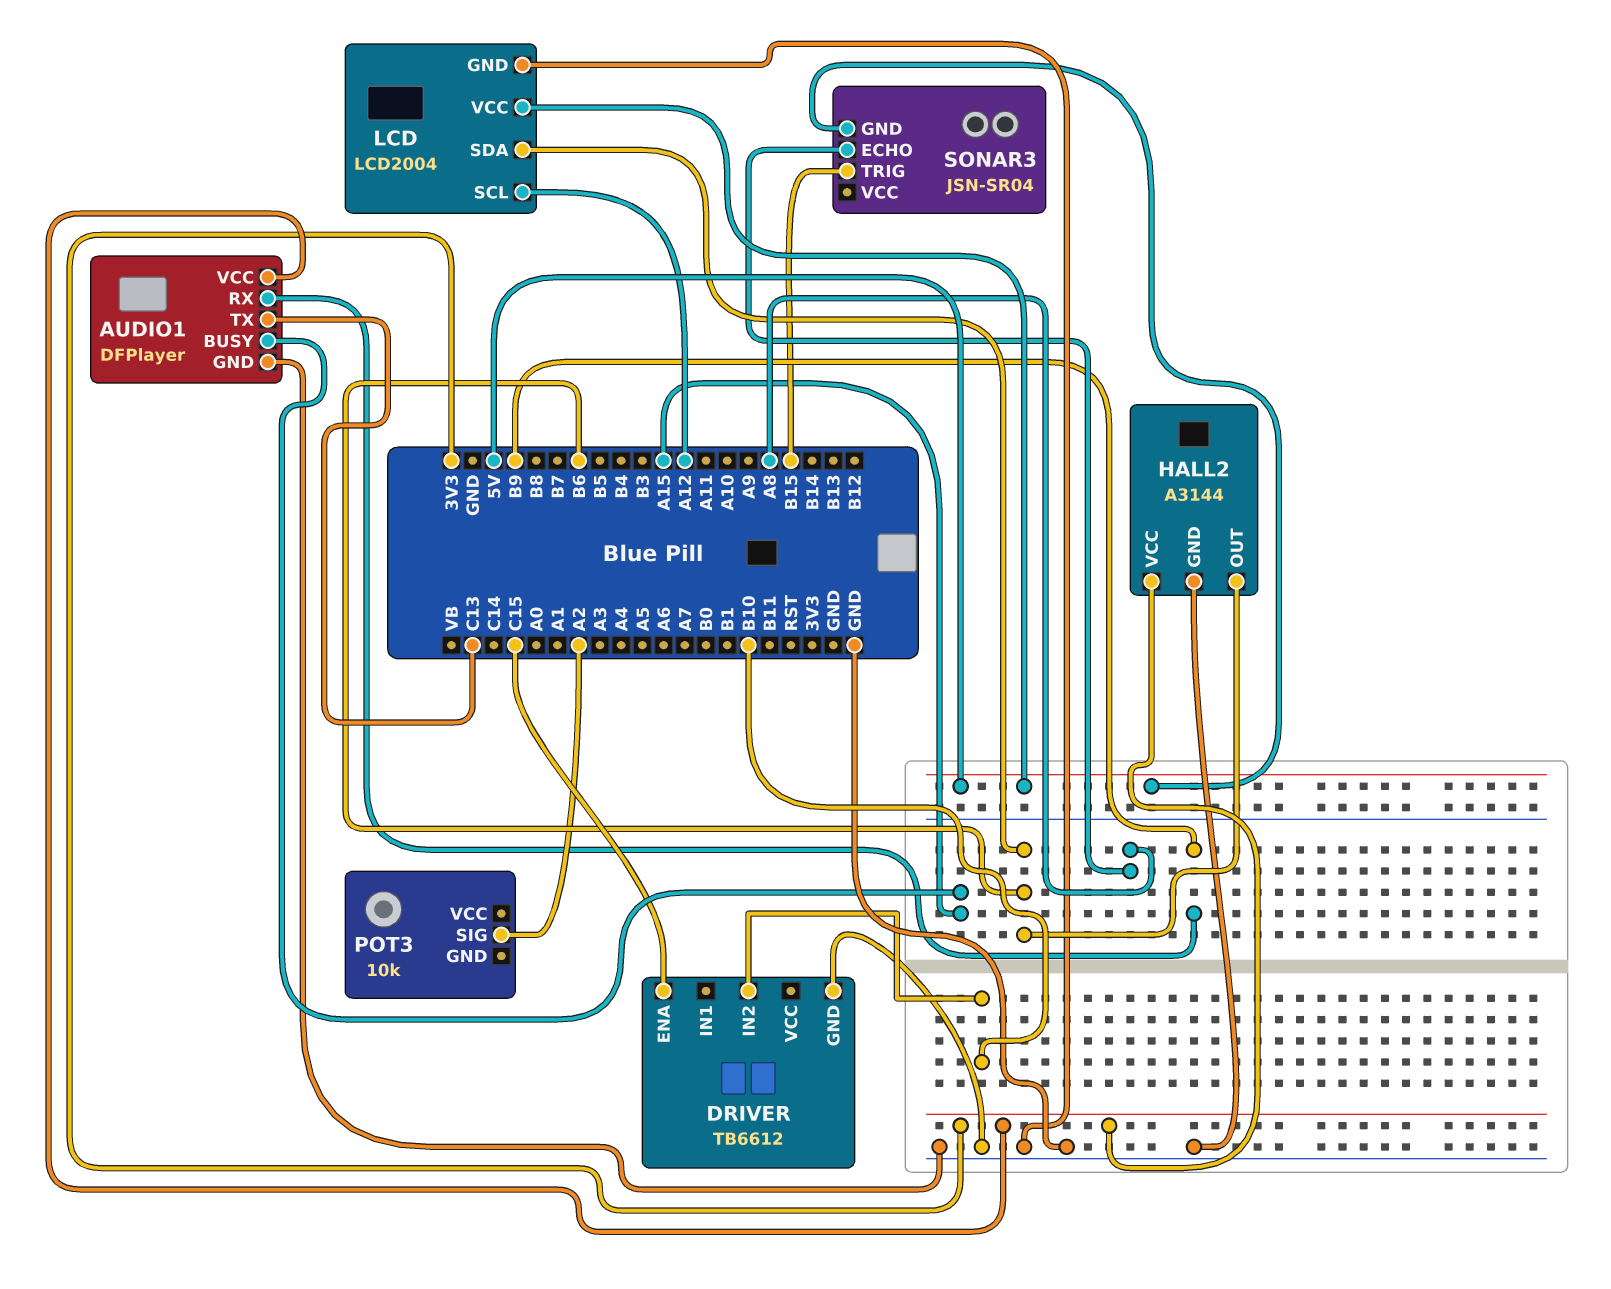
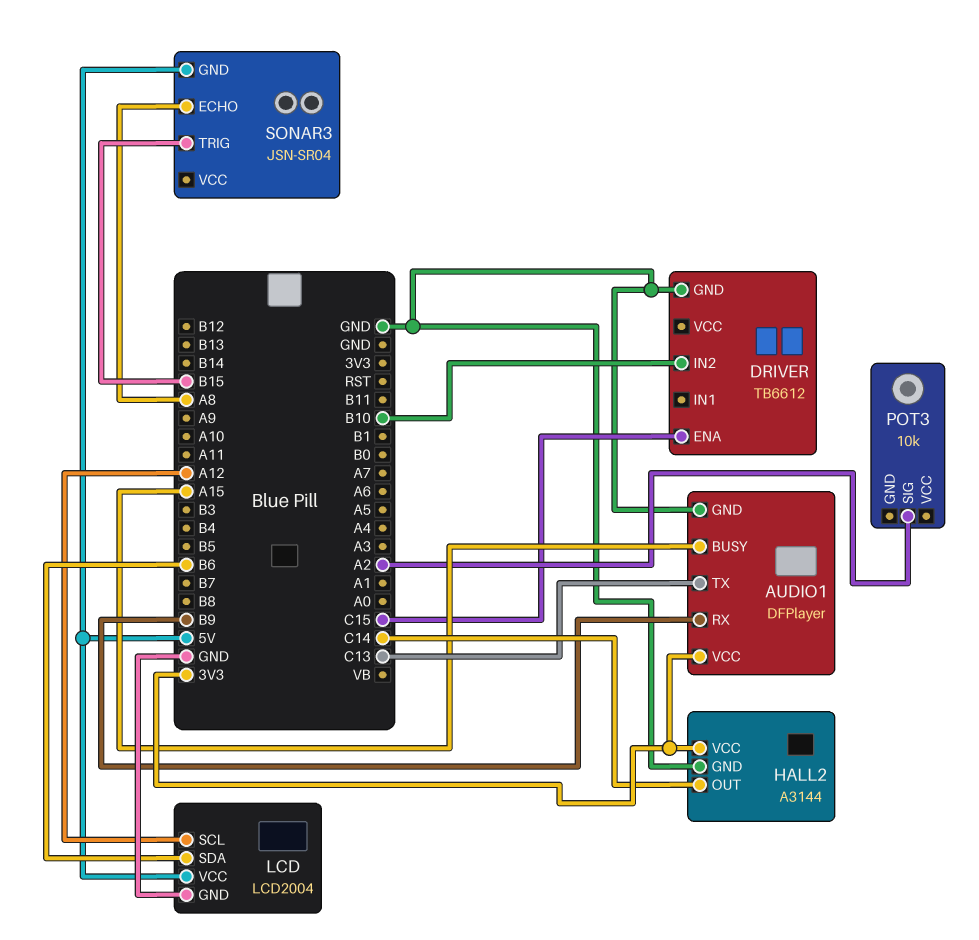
HALL2 pin OUT: B6 -> C14

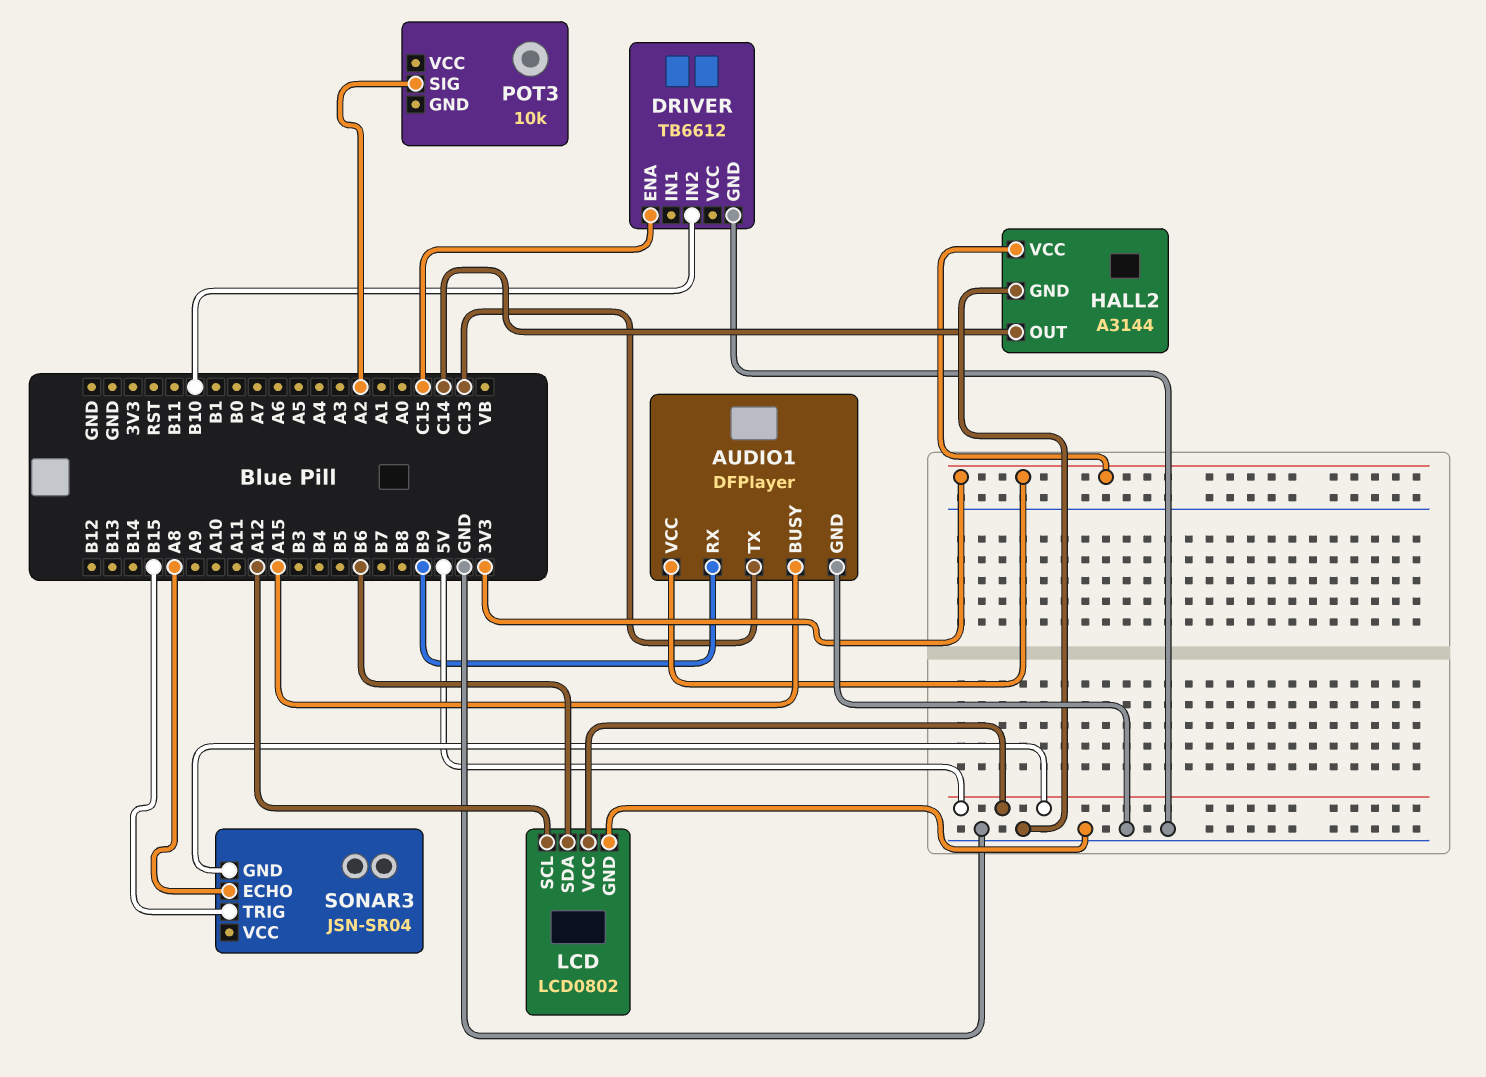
LCD: LCD2004 -> LCD0802

